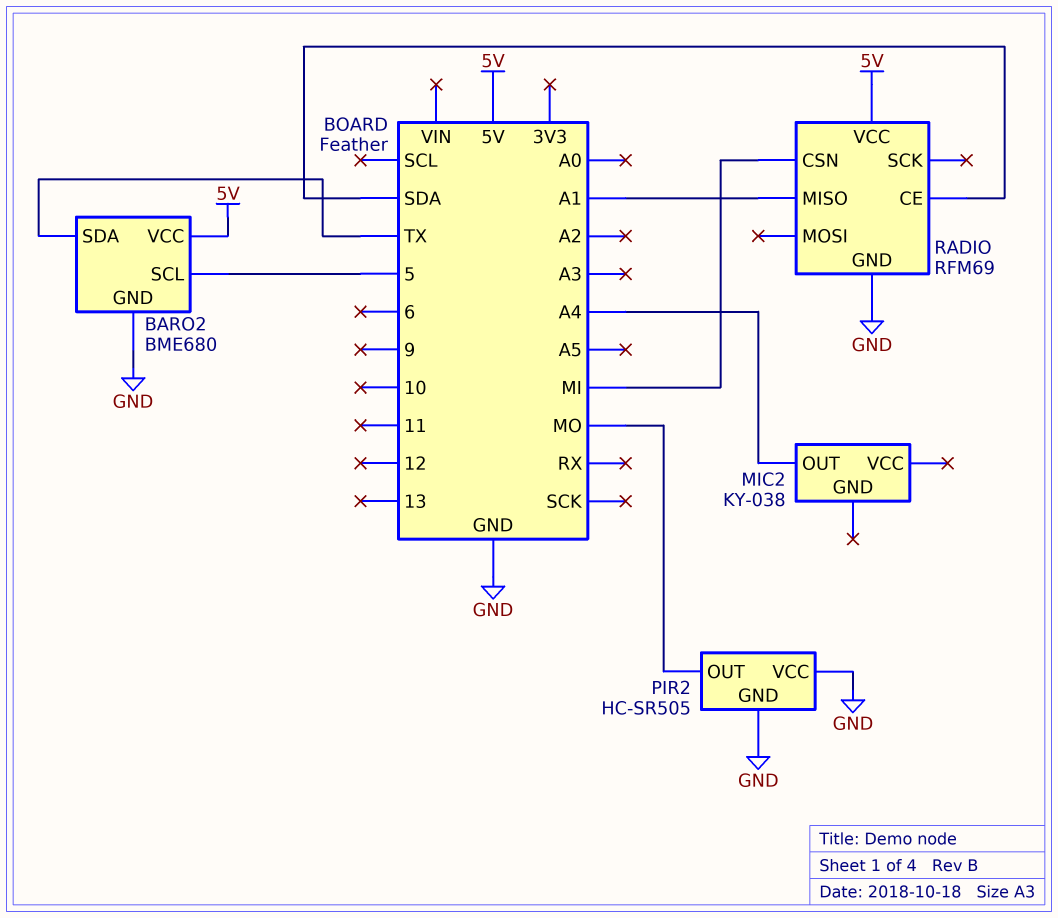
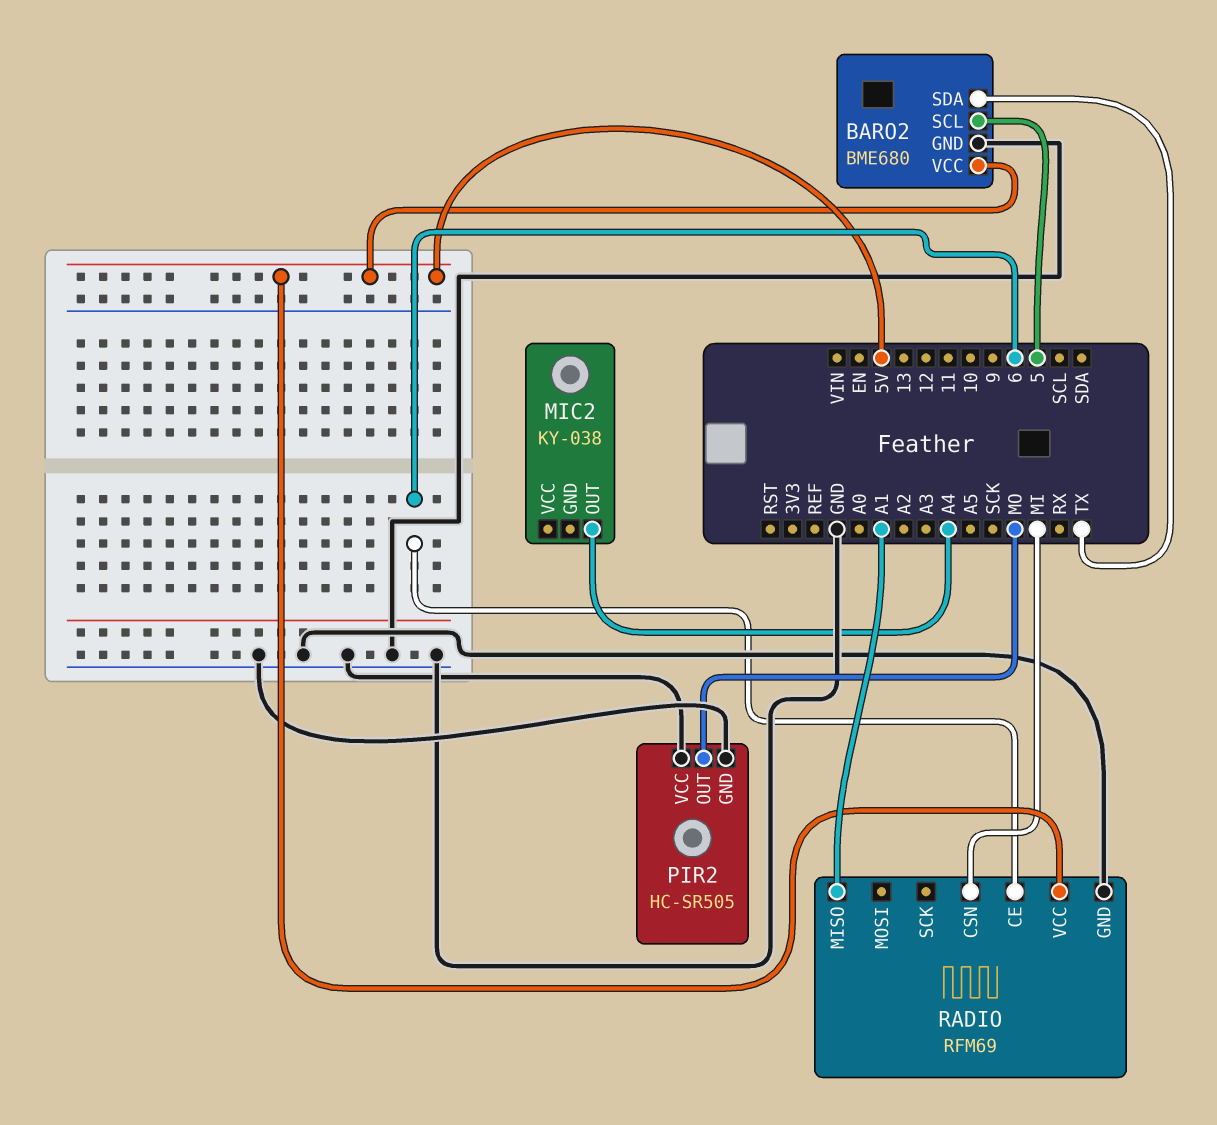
RADIO pin CE: SDA -> 6

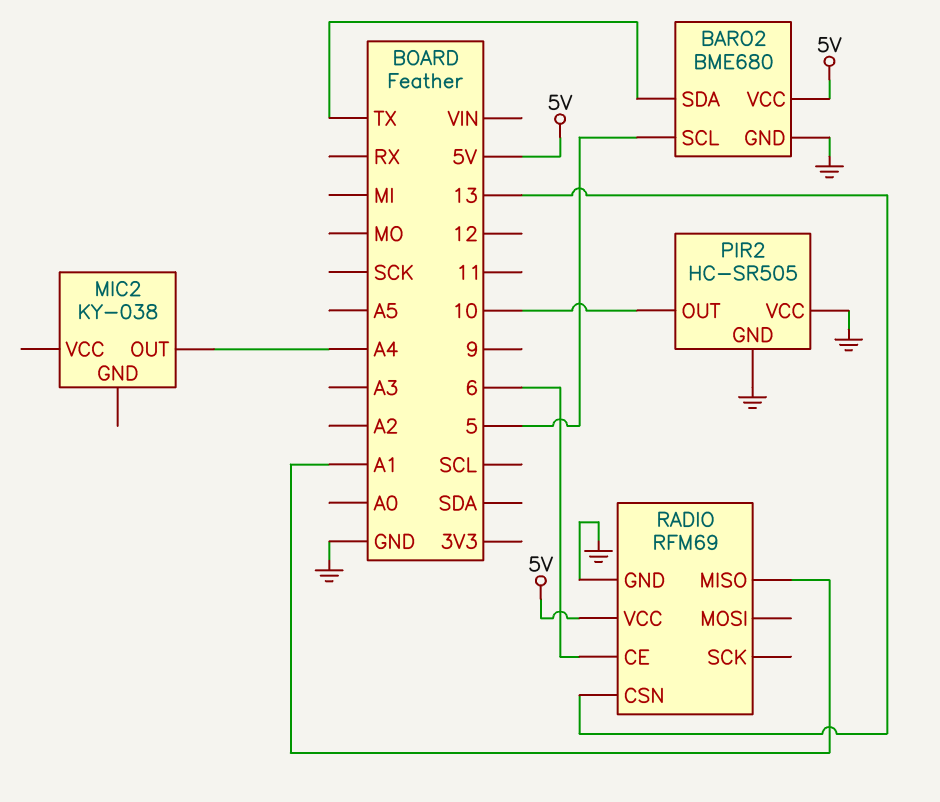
PIR2 pin OUT: MO -> 10
RADIO pin CSN: MI -> 13

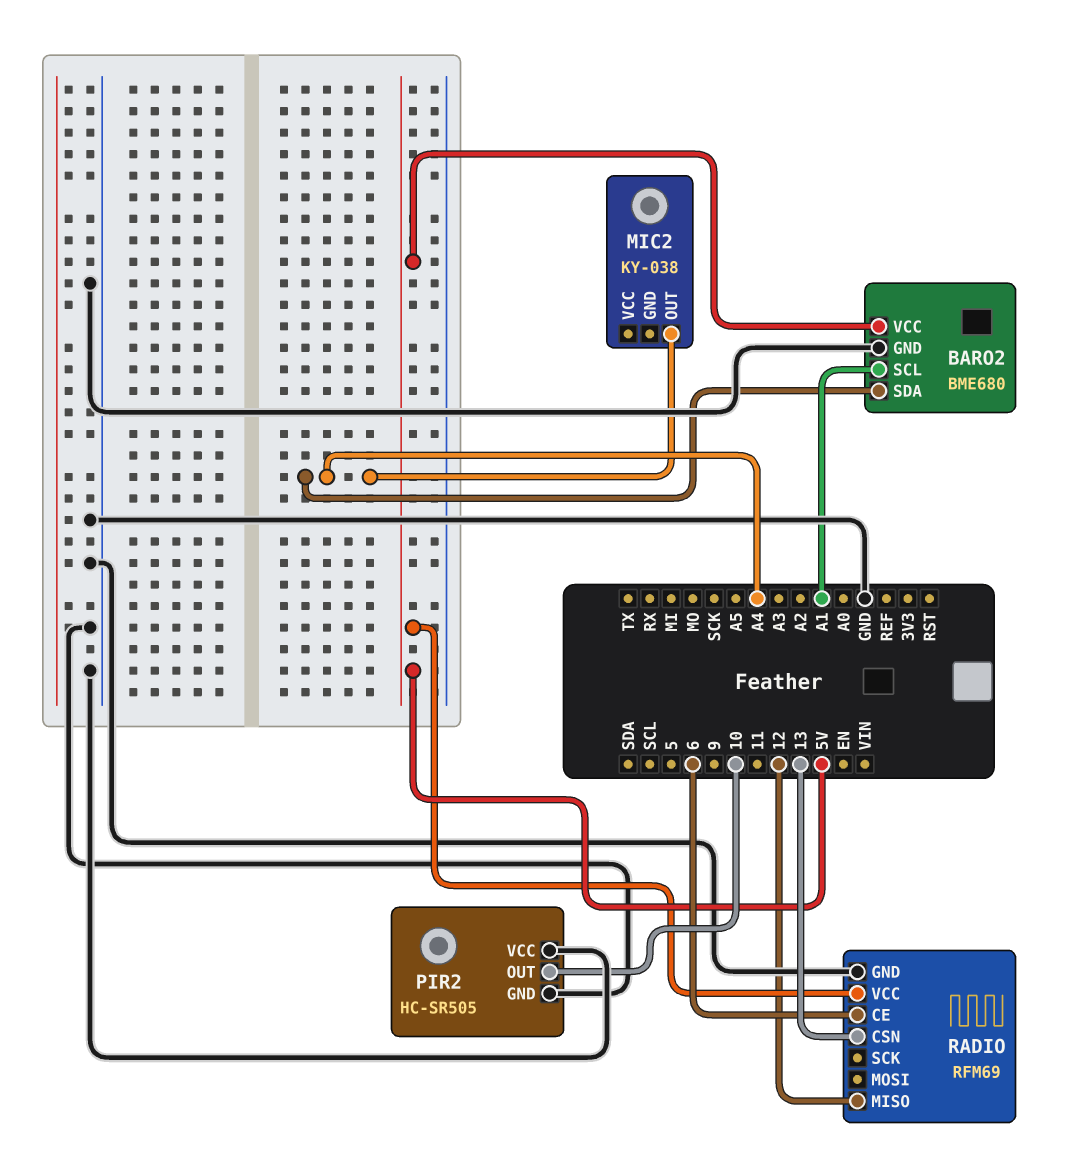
BARO2 pin SCL: 5 -> A1
BARO2 pin SDA: TX -> A4
RADIO pin MISO: A1 -> 12

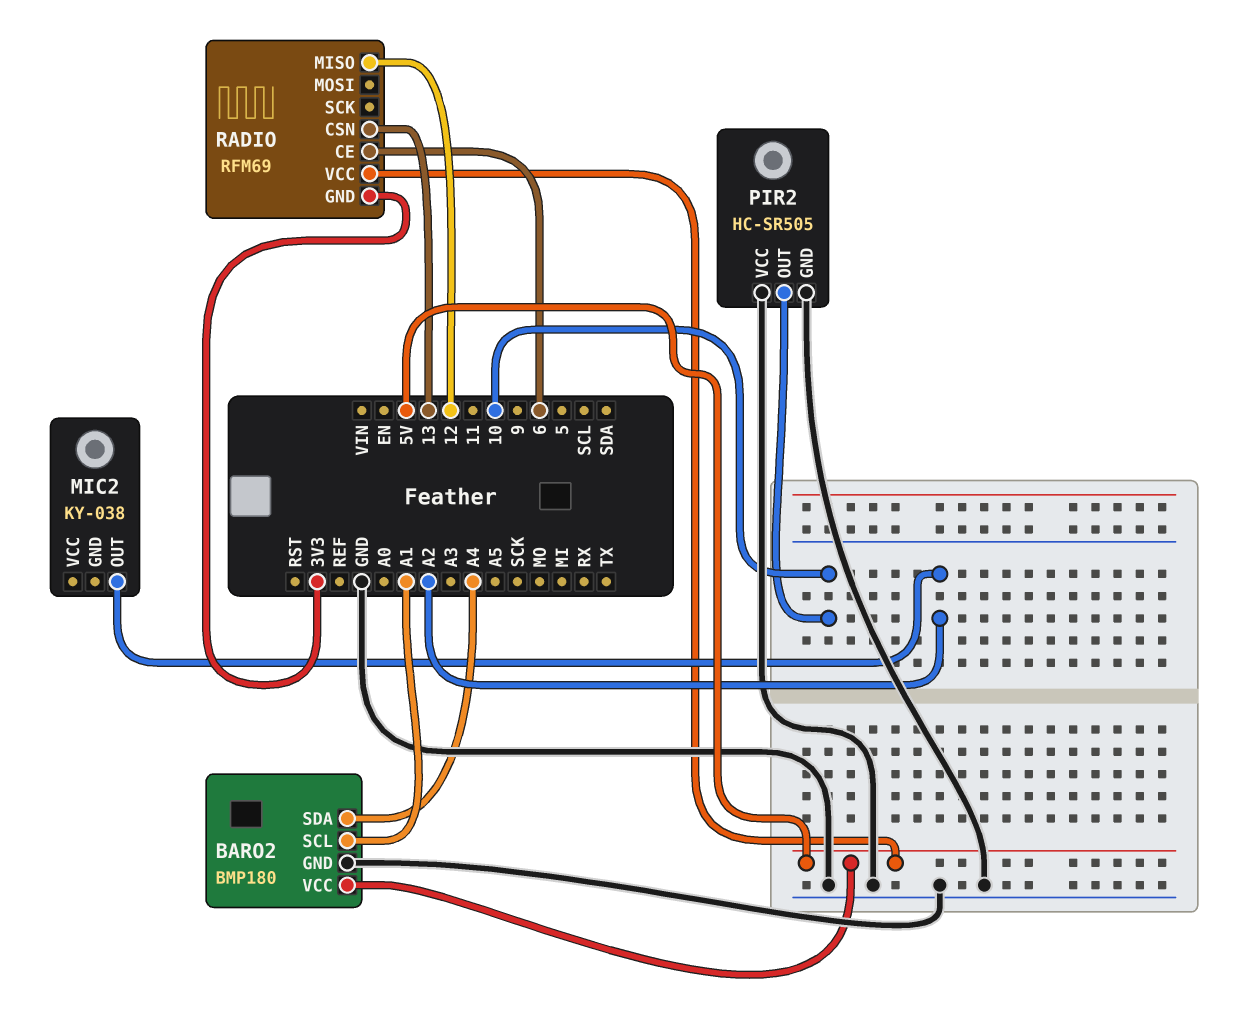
BARO2: BME680 -> BMP180
MIC2 pin OUT: A4 -> A2
RADIO pin GND: GND -> 3V3

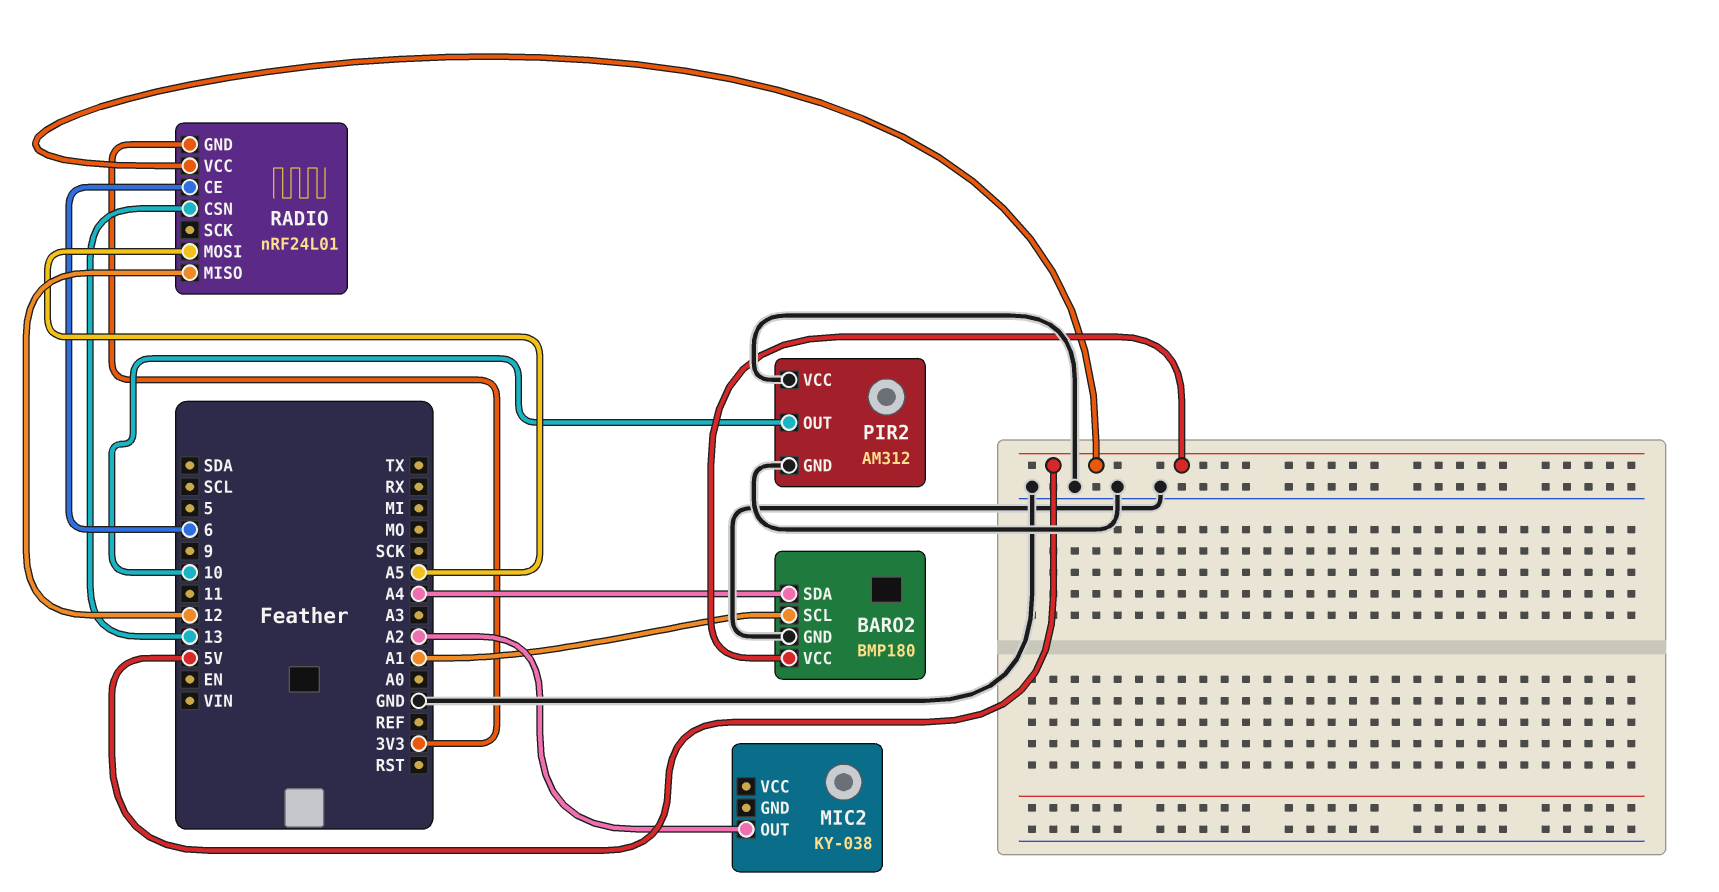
PIR2: HC-SR505 -> AM312
RADIO: RFM69 -> nRF24L01
RADIO pin MOSI: none -> A5

